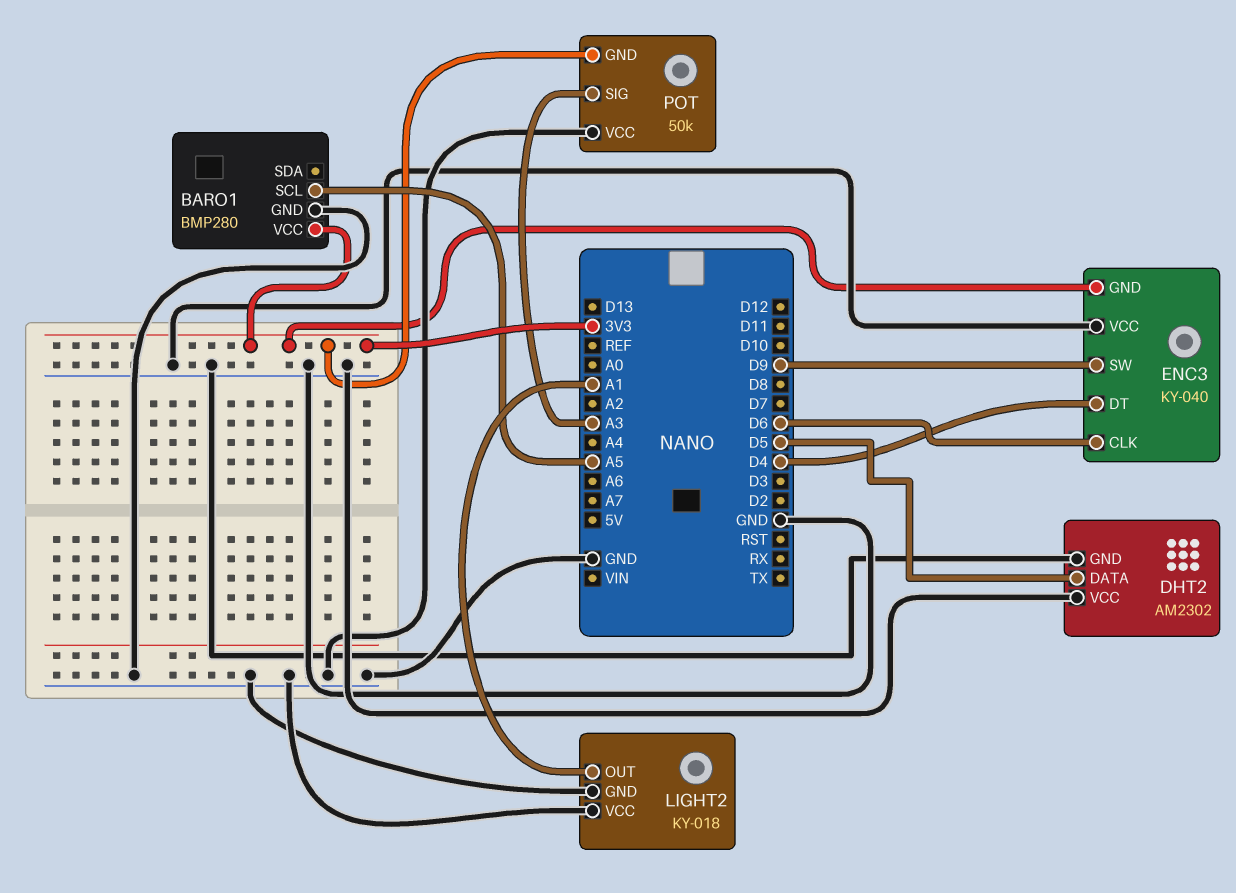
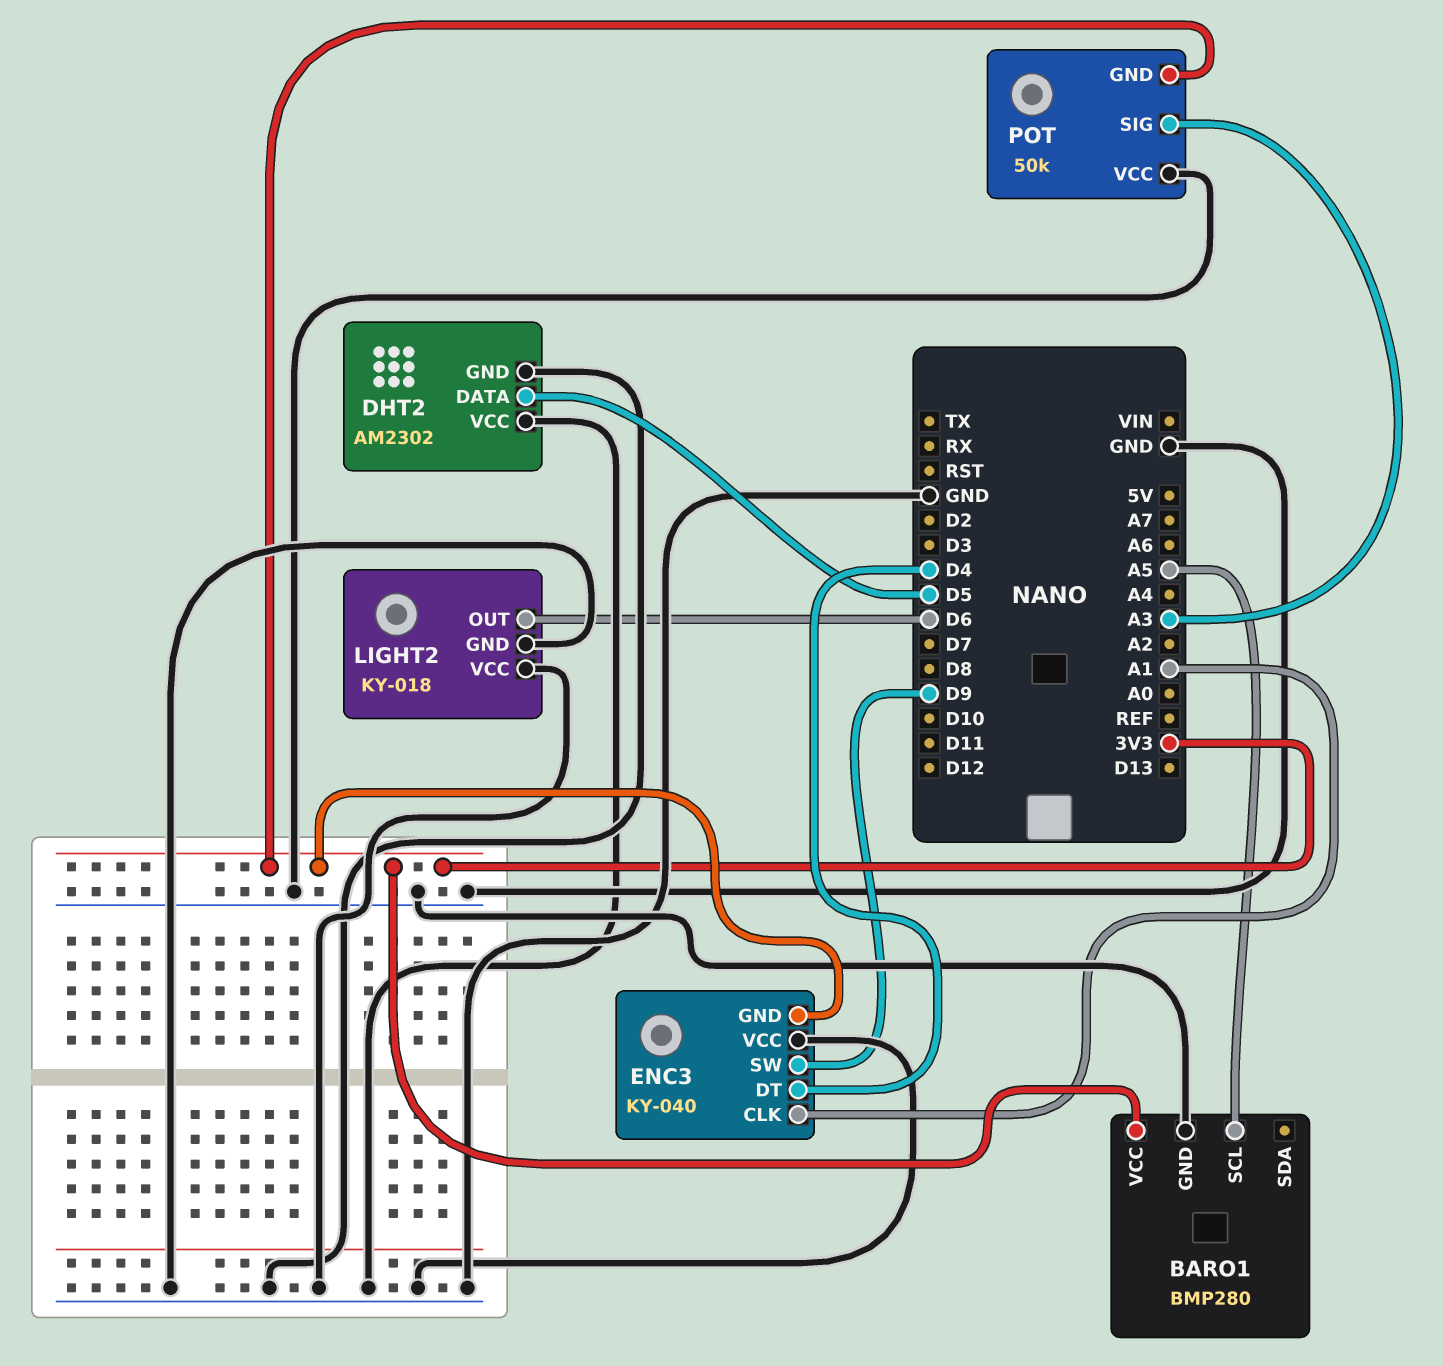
ENC3 pin CLK: D6 -> A1
LIGHT2 pin OUT: A1 -> D6

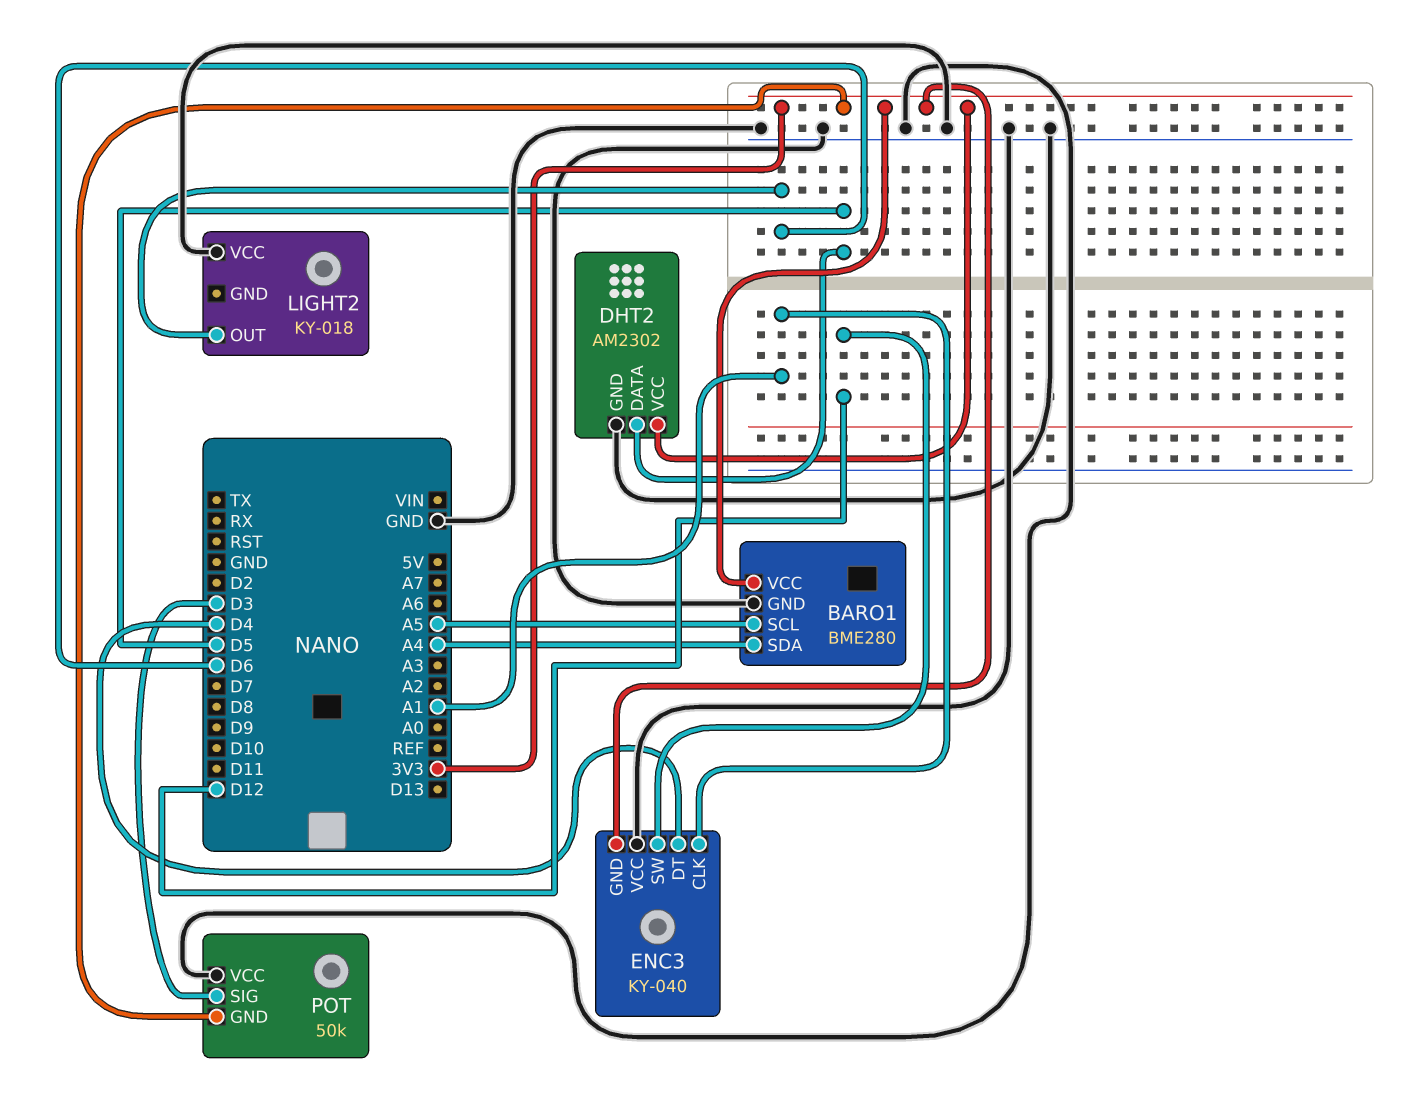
BARO1: BMP280 -> BME280
BARO1 pin SDA: none -> A4
DHT2 pin VCC: GND -> 3V3
ENC3 pin SW: D9 -> D12
LIGHT2 pin GND: GND -> none
POT pin SIG: A3 -> D3

